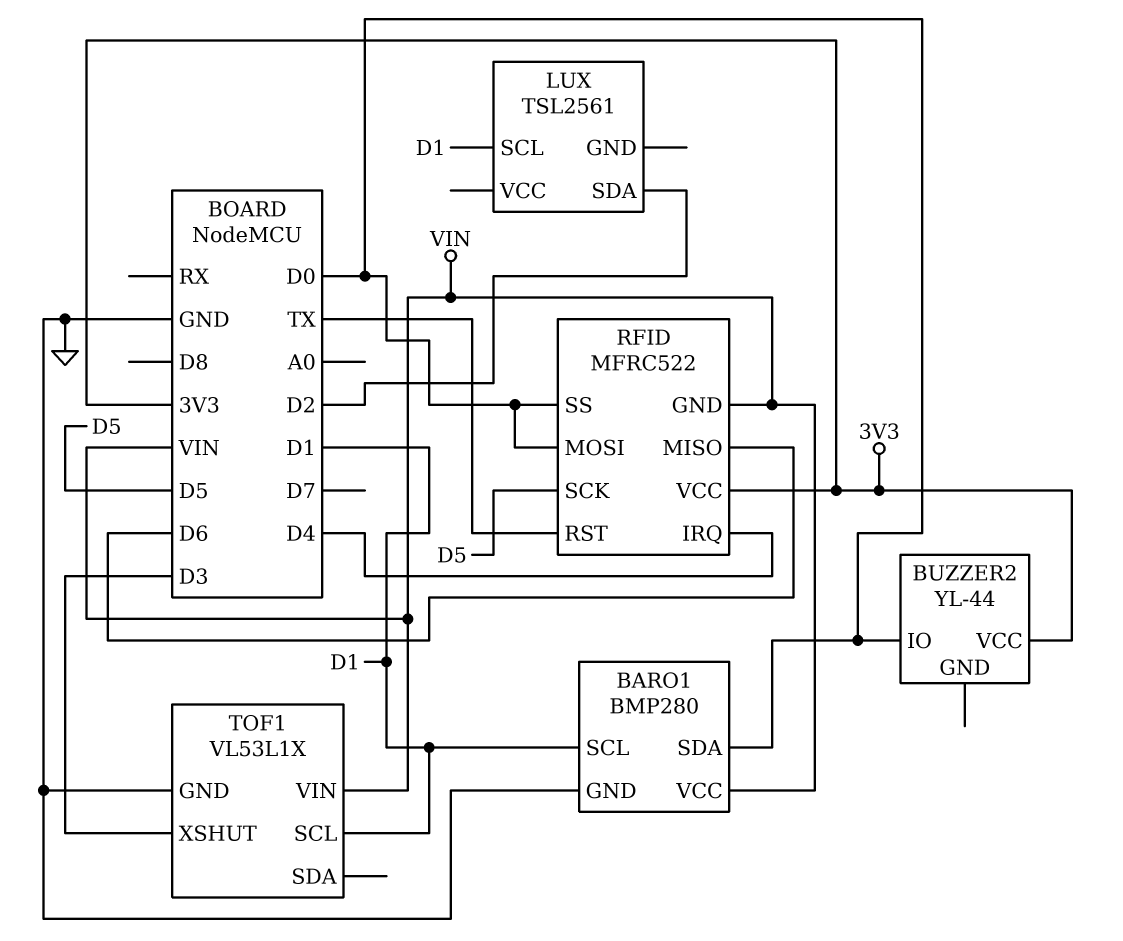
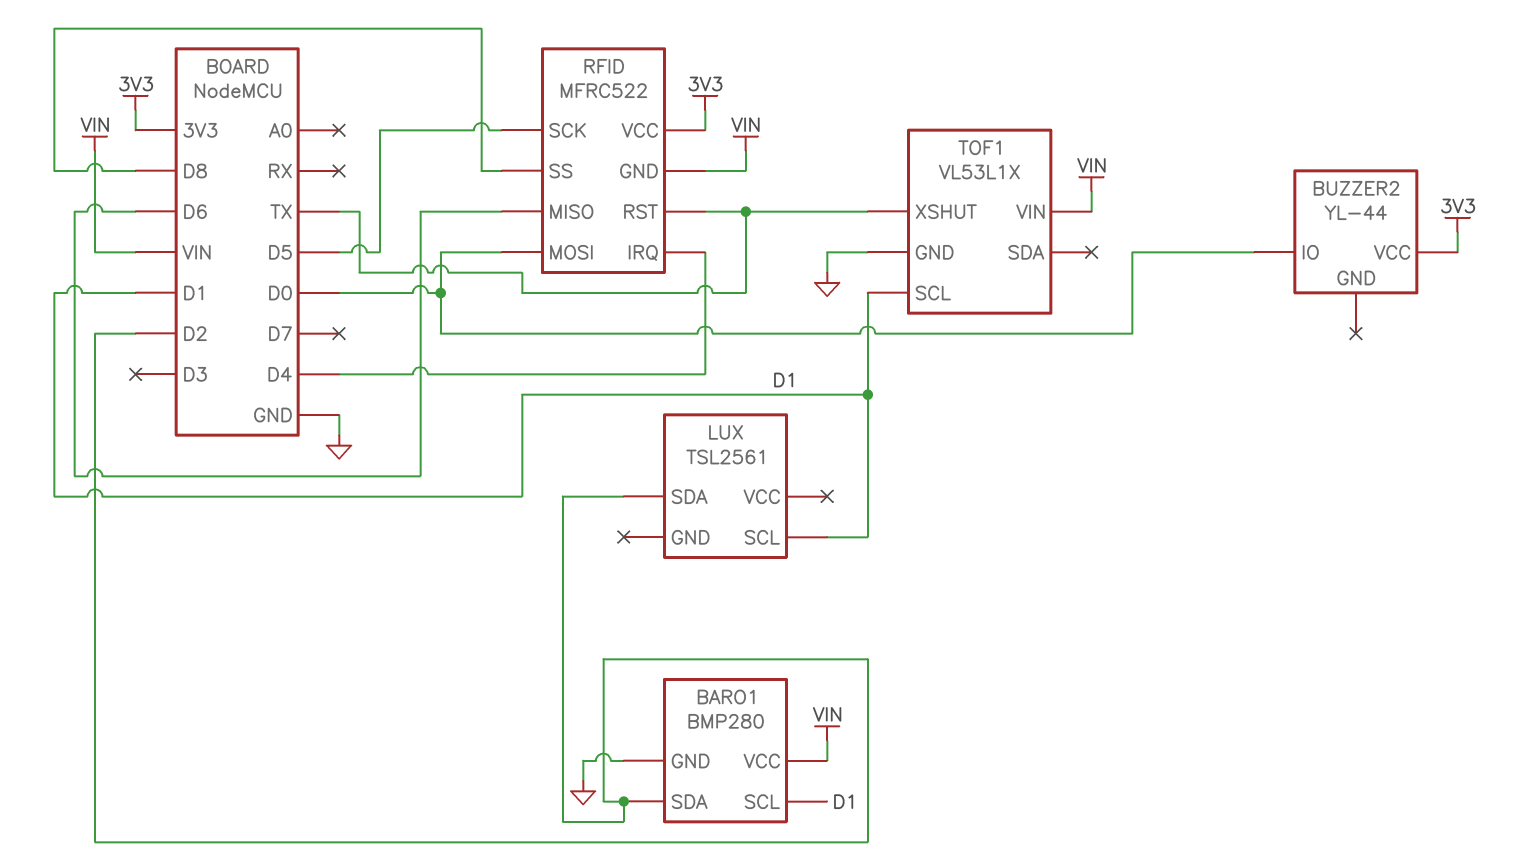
BARO1 pin SDA: D0 -> D2
RFID pin SS: D0 -> D8
TOF1 pin XSHUT: D3 -> TX

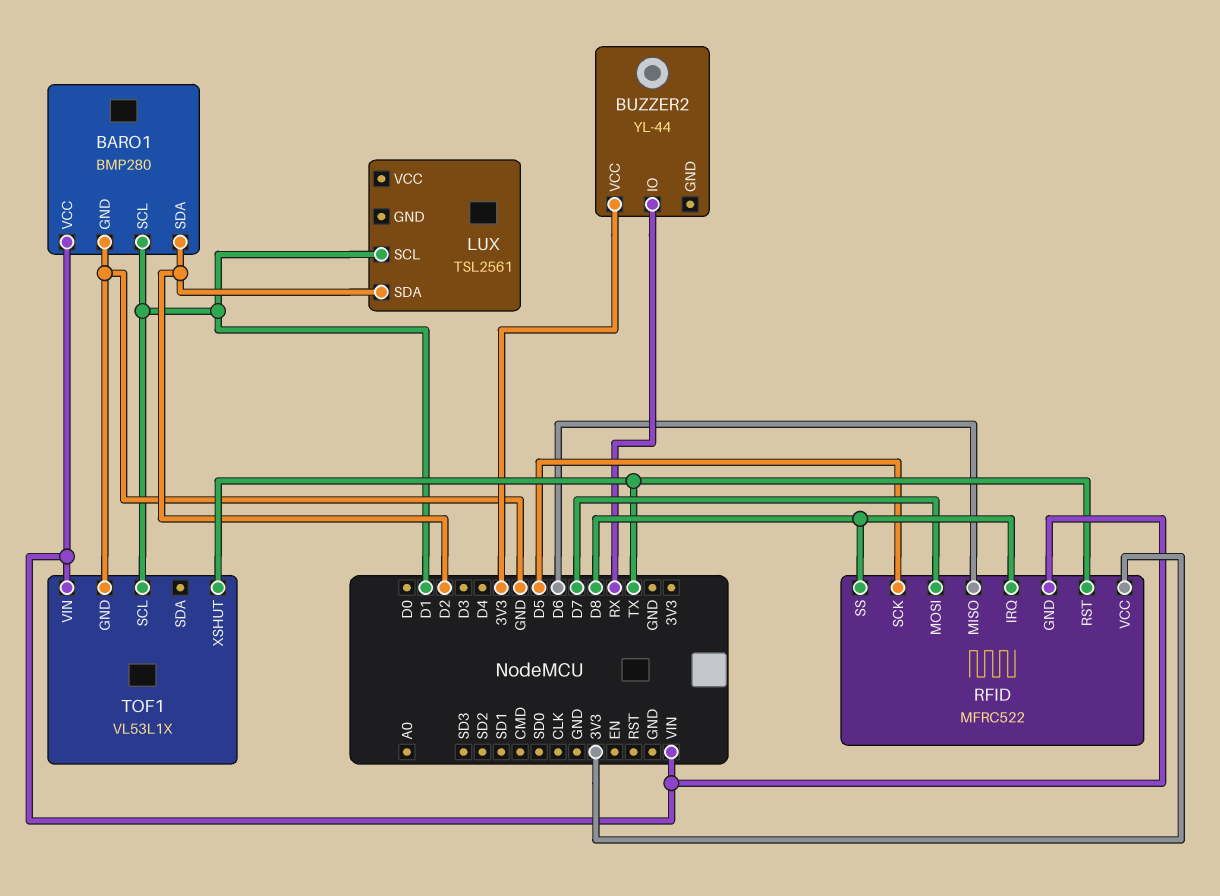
BUZZER2 pin IO: D0 -> RX
RFID pin IRQ: D4 -> D8
RFID pin MOSI: D0 -> D7

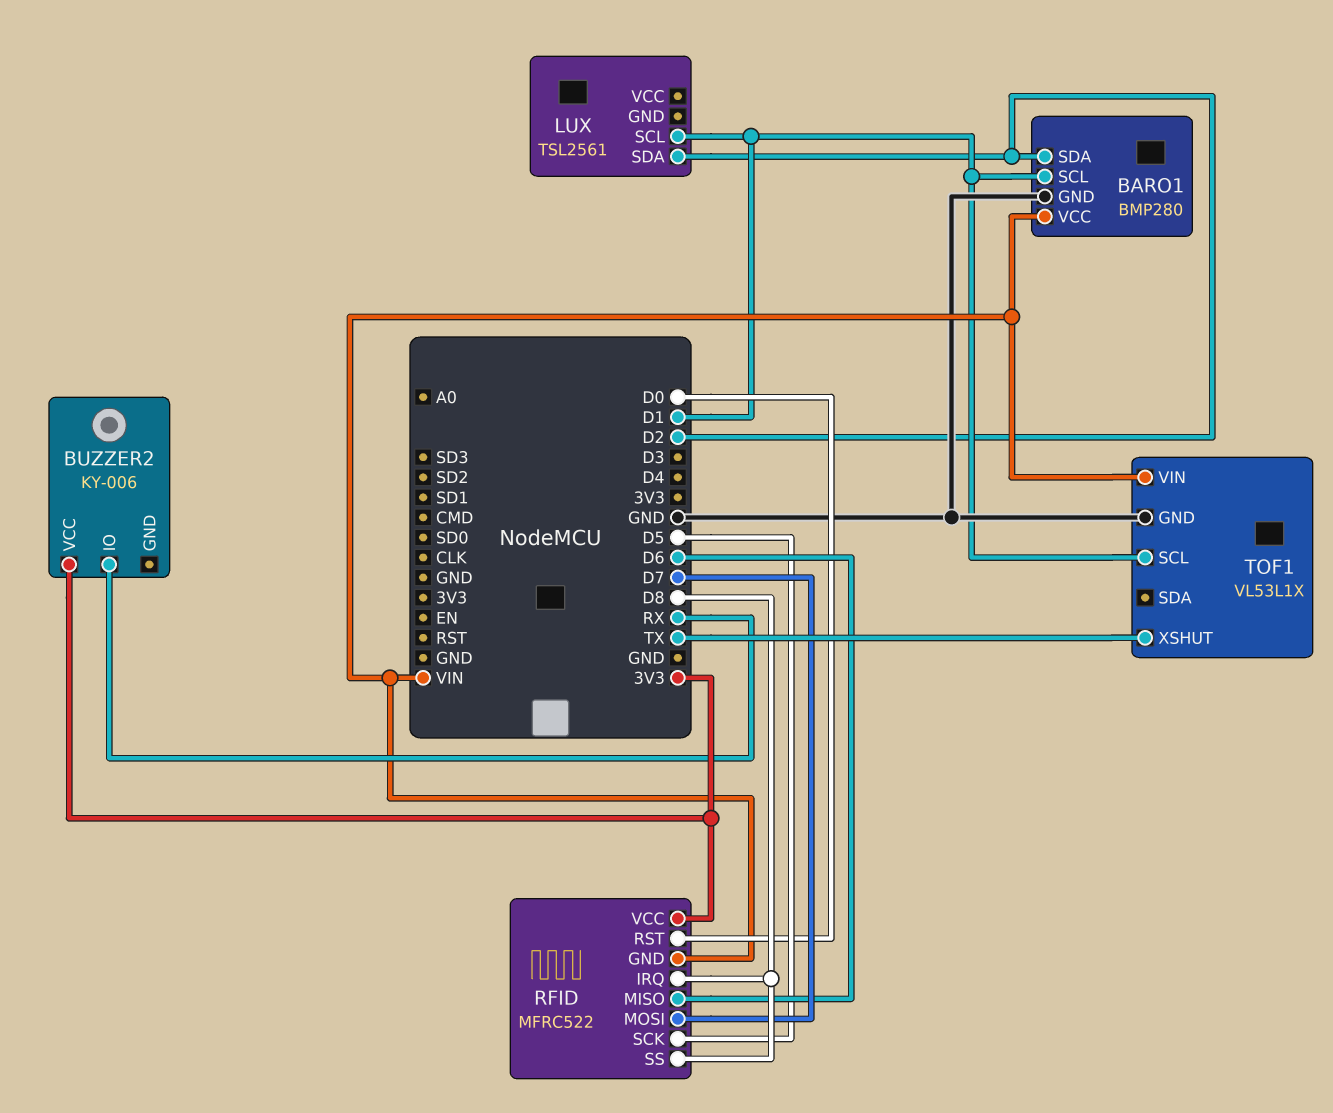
BUZZER2: YL-44 -> KY-006
RFID pin RST: TX -> D0

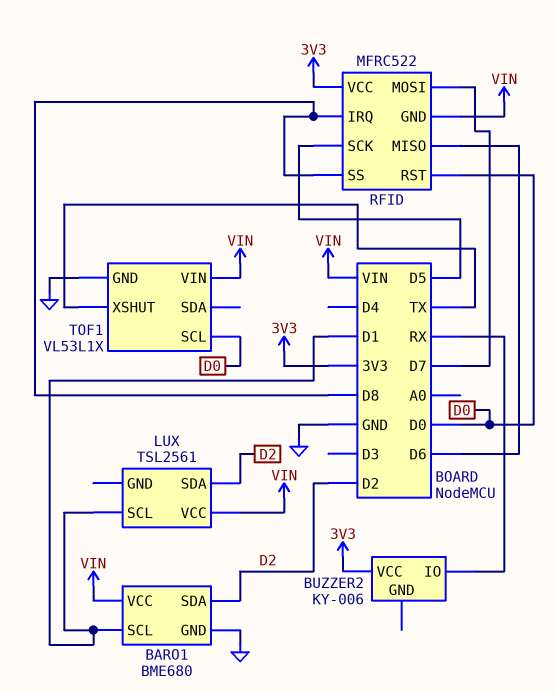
BARO1: BMP280 -> BME680
LUX pin VCC: none -> VIN
TOF1 pin SCL: D1 -> D0

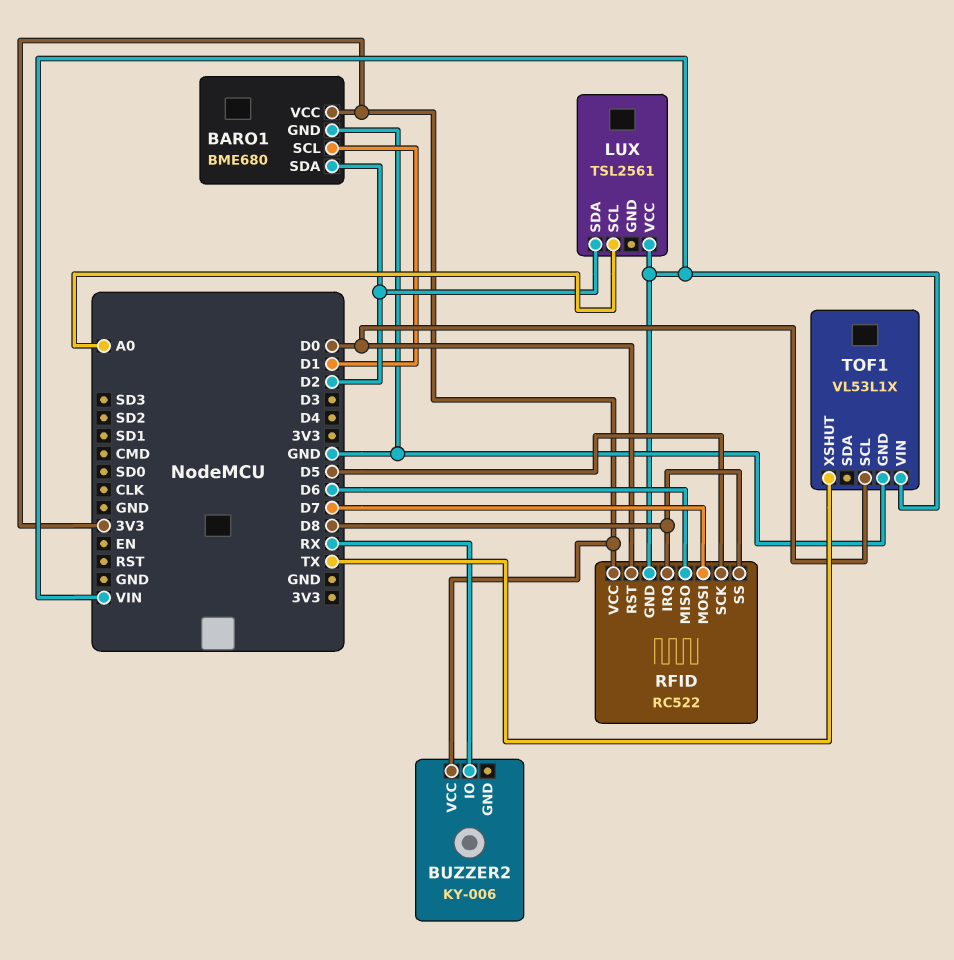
BARO1 pin VCC: VIN -> 3V3
LUX pin SCL: D1 -> A0
RFID: MFRC522 -> RC522

